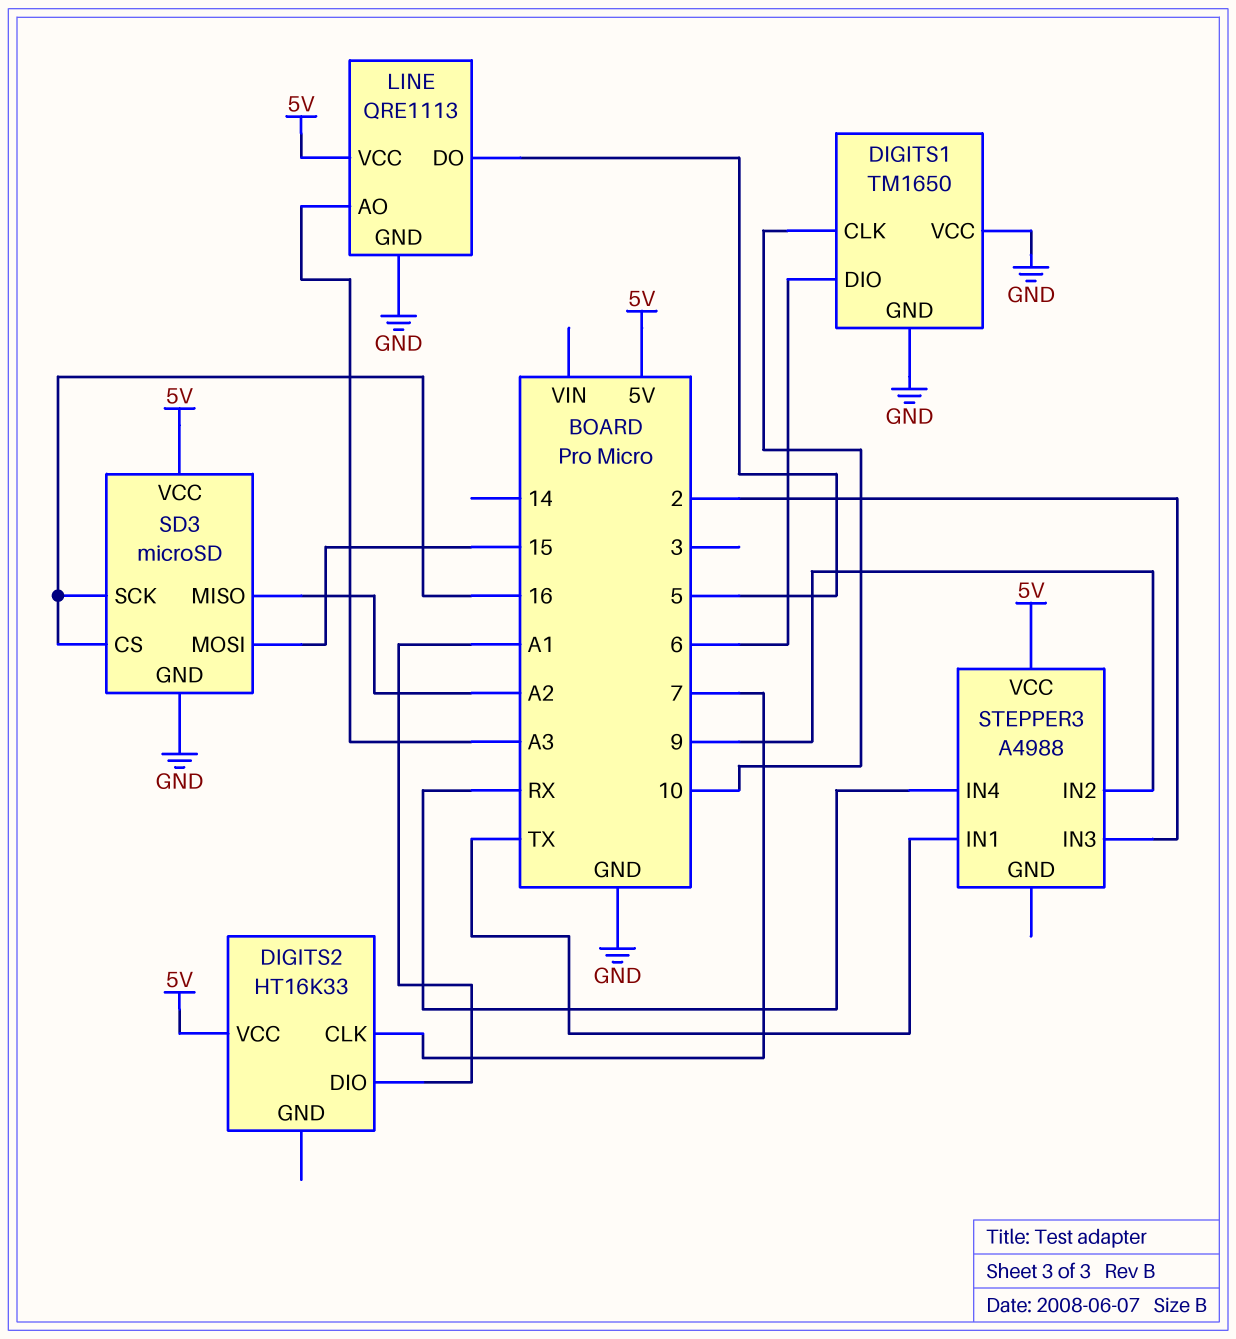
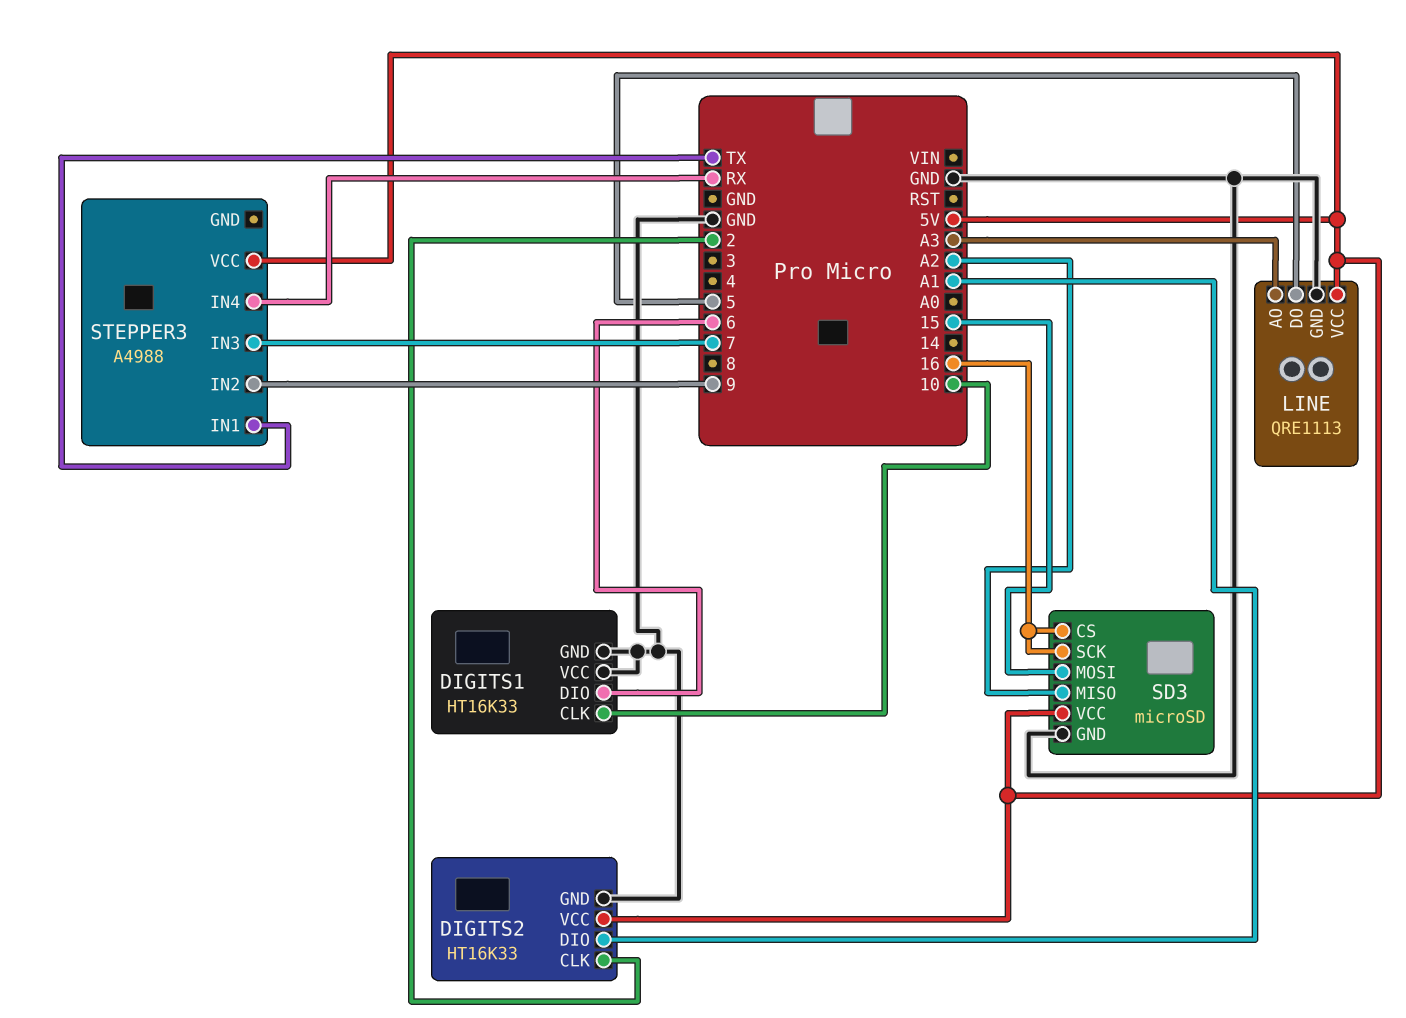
DIGITS1: TM1650 -> HT16K33
DIGITS2 pin CLK: 7 -> 2
DIGITS2 pin GND: none -> GND
STEPPER3 pin IN3: 2 -> 7

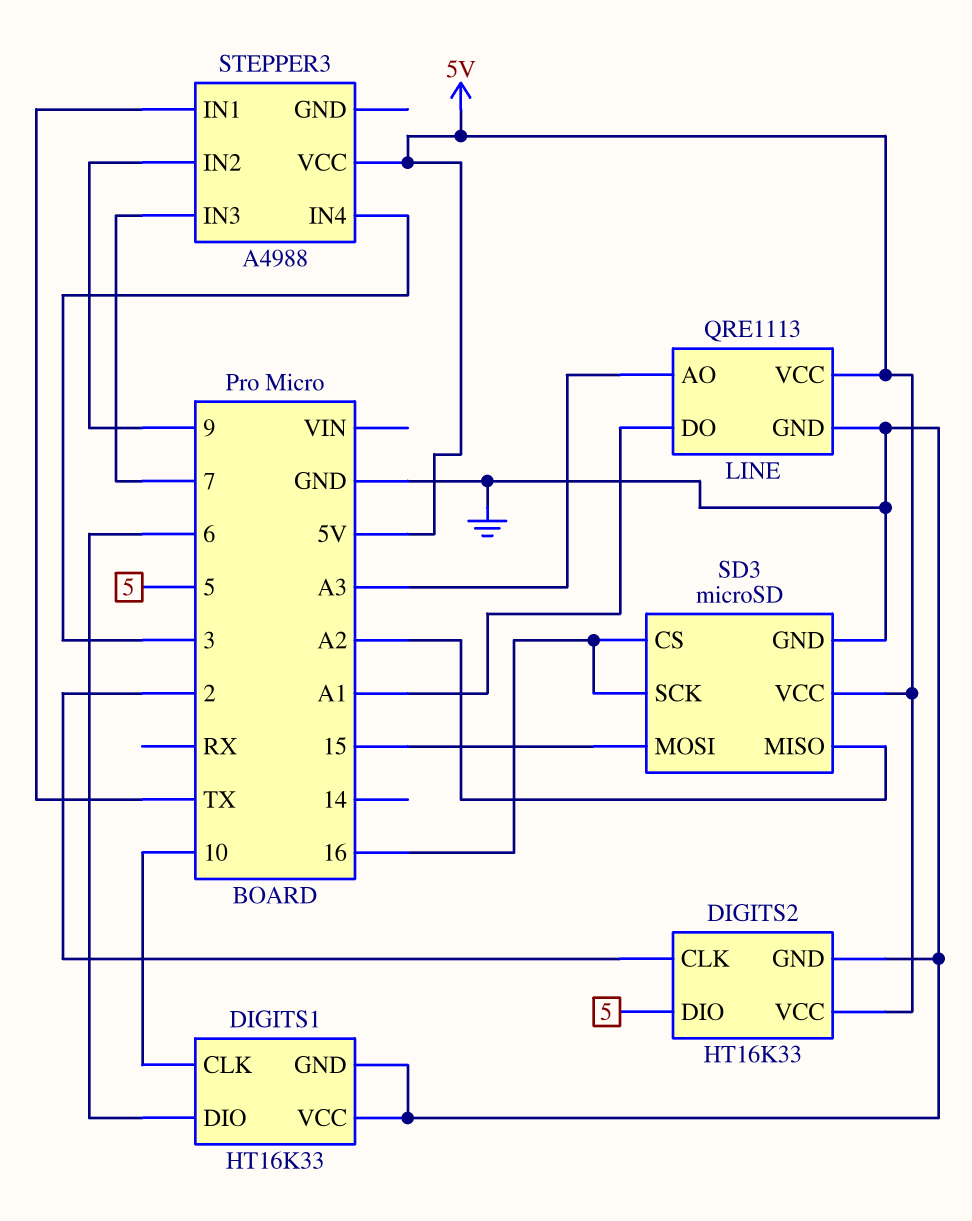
DIGITS2 pin DIO: A1 -> 5
LINE pin DO: 5 -> A1
STEPPER3 pin IN4: RX -> 3

